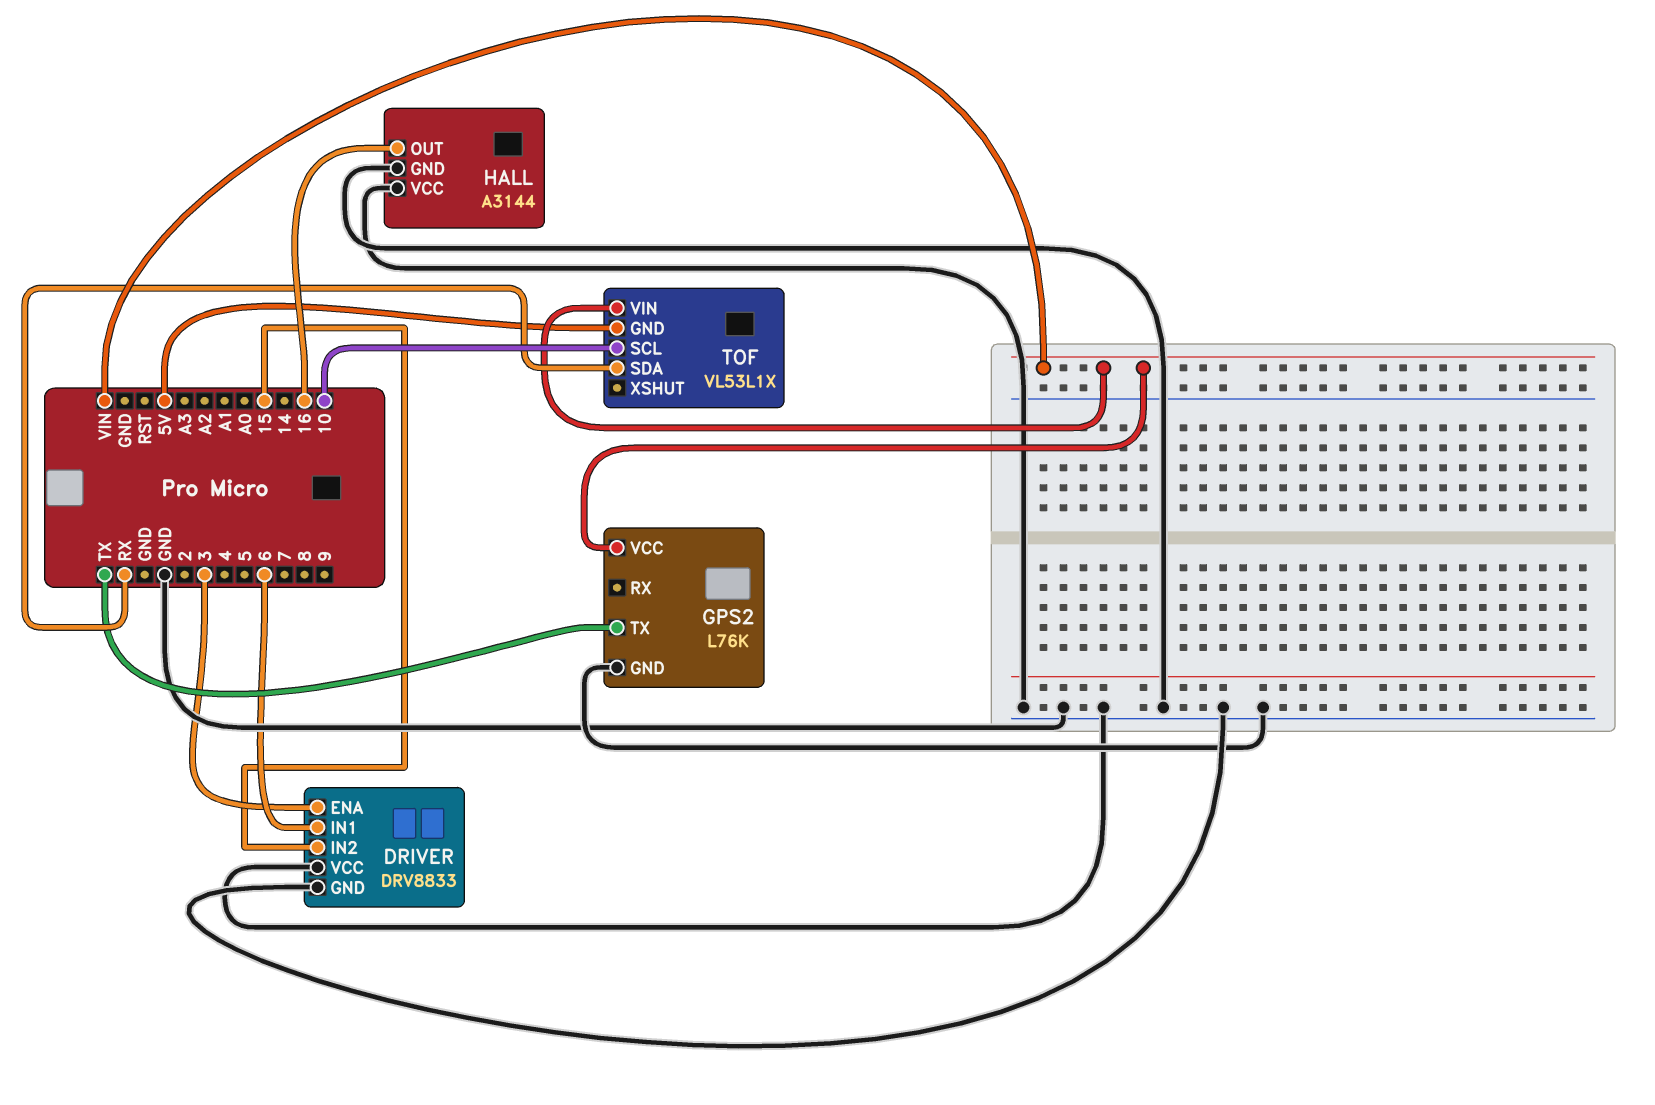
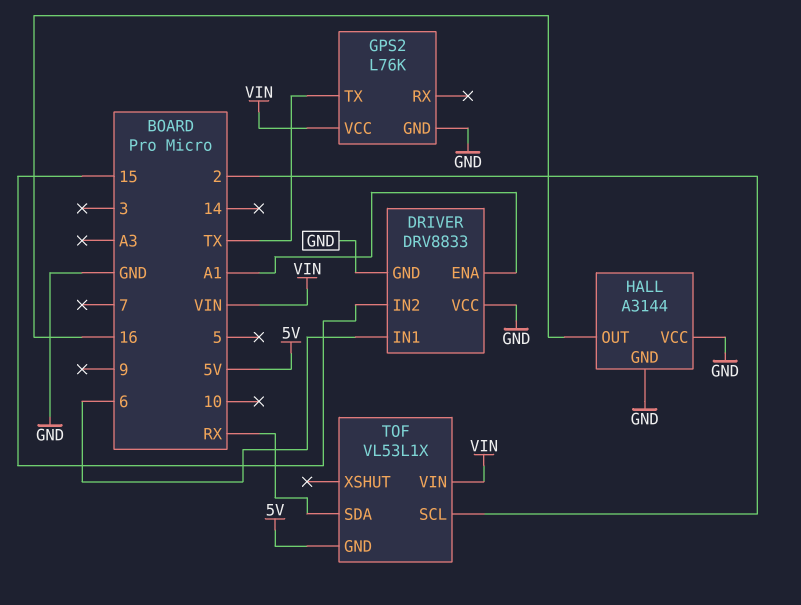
DRIVER pin ENA: 3 -> A1
TOF pin SCL: 10 -> 2

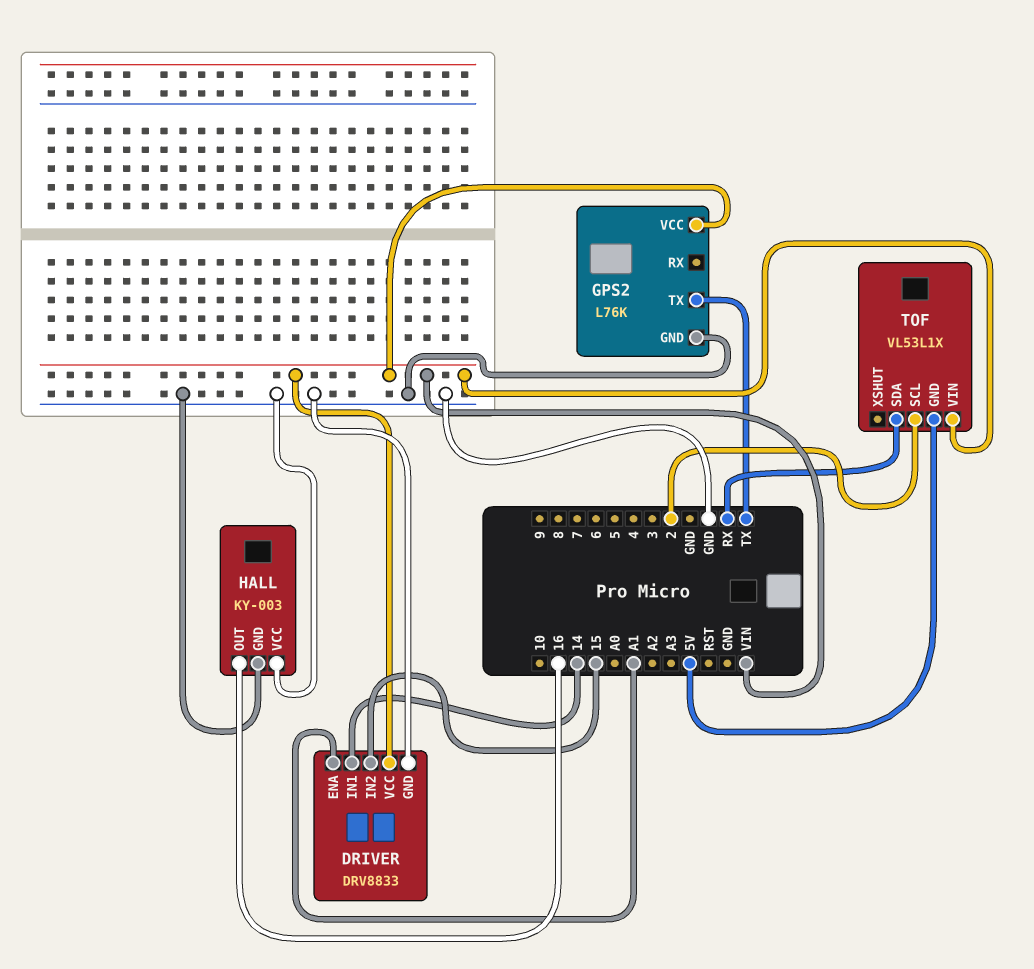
DRIVER pin IN1: 6 -> 14
DRIVER pin VCC: GND -> VIN
HALL: A3144 -> KY-003

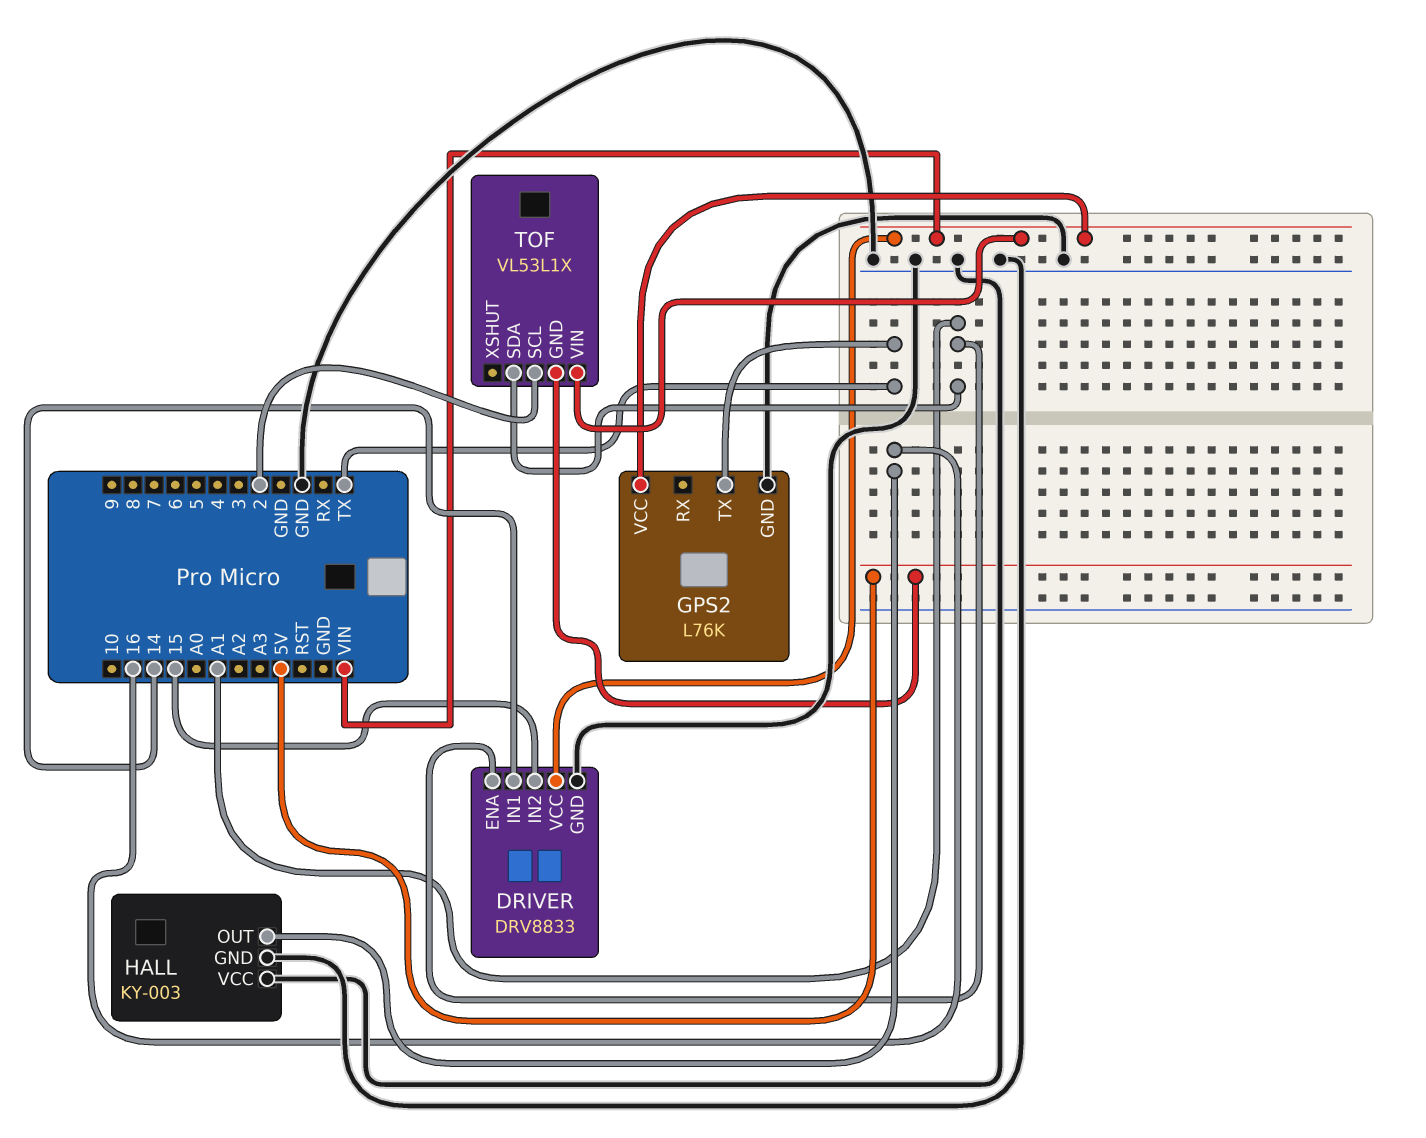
TOF pin SDA: RX -> A1

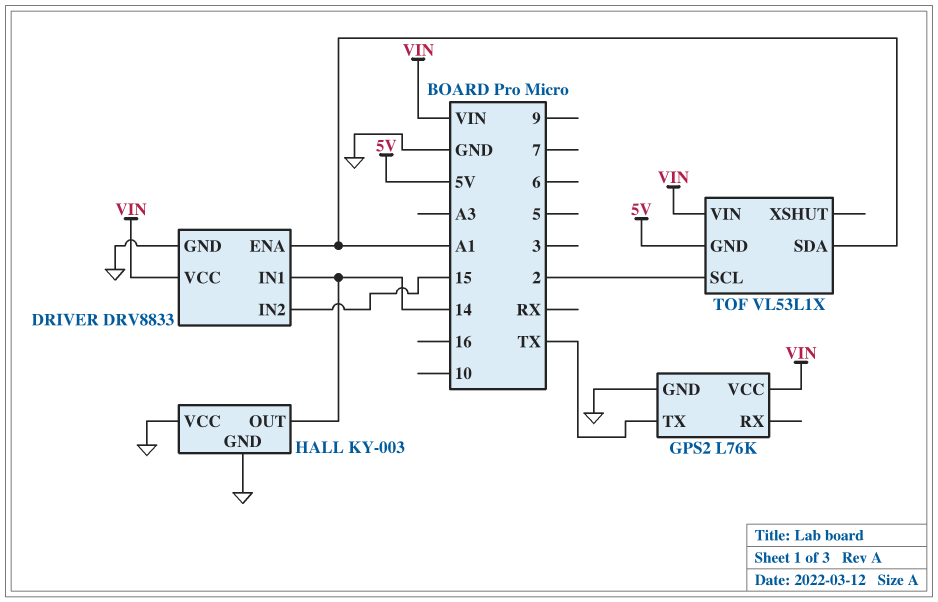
HALL pin OUT: 16 -> 14

